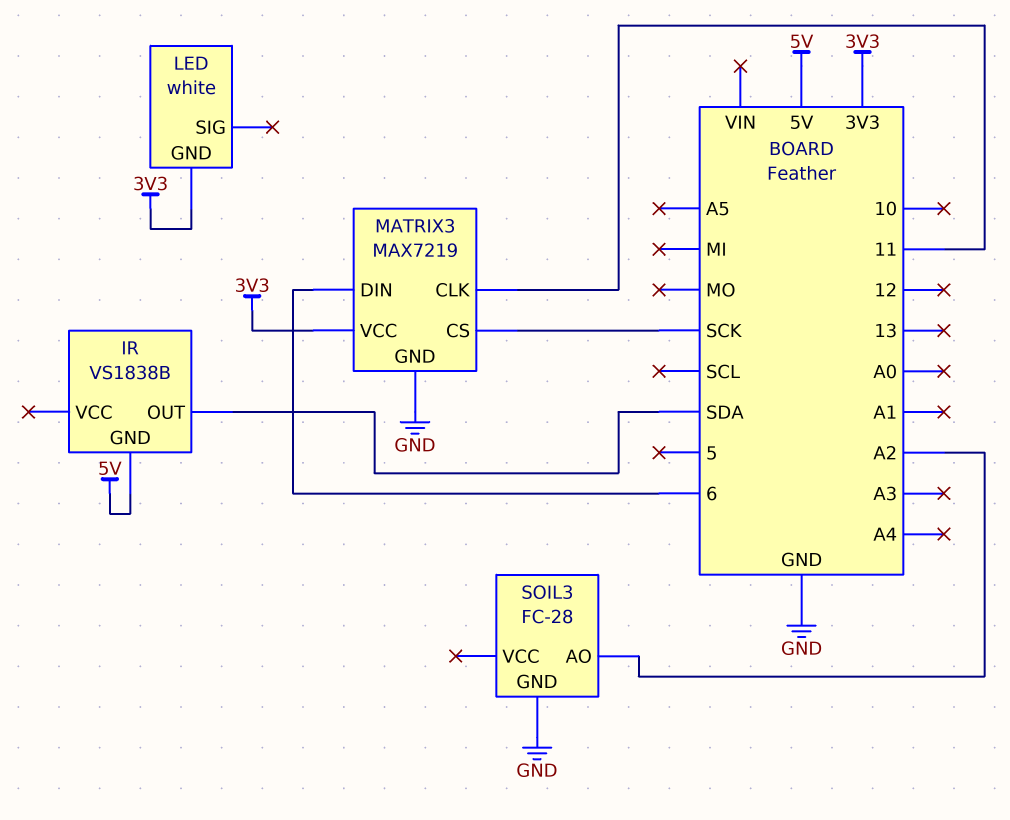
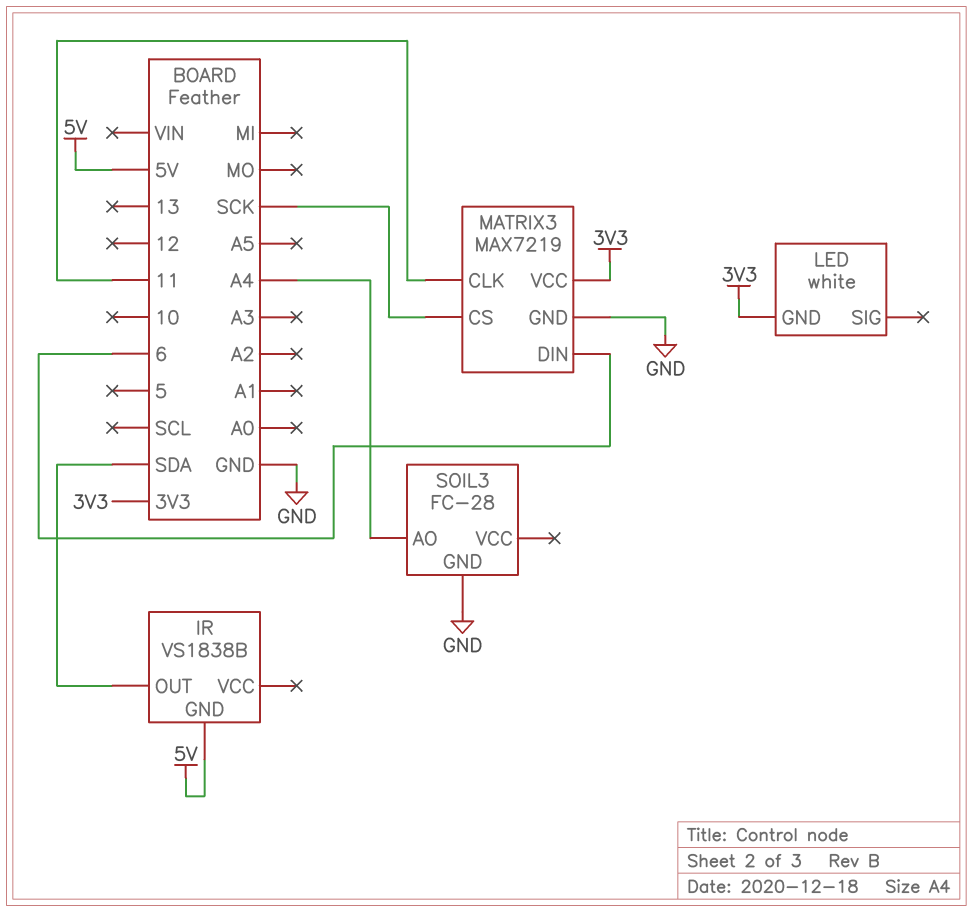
SOIL3 pin AO: A2 -> A4

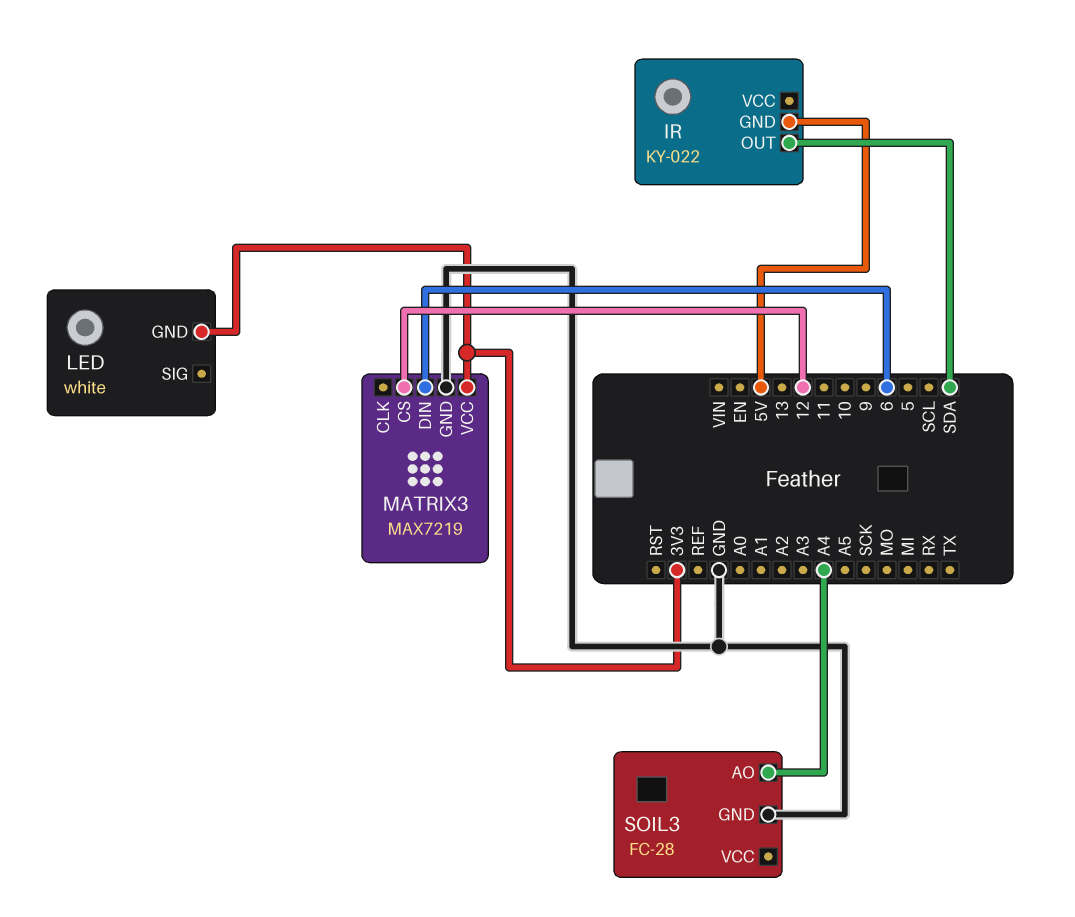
IR: VS1838B -> KY-022
MATRIX3 pin CLK: 11 -> none
MATRIX3 pin CS: SCK -> 12

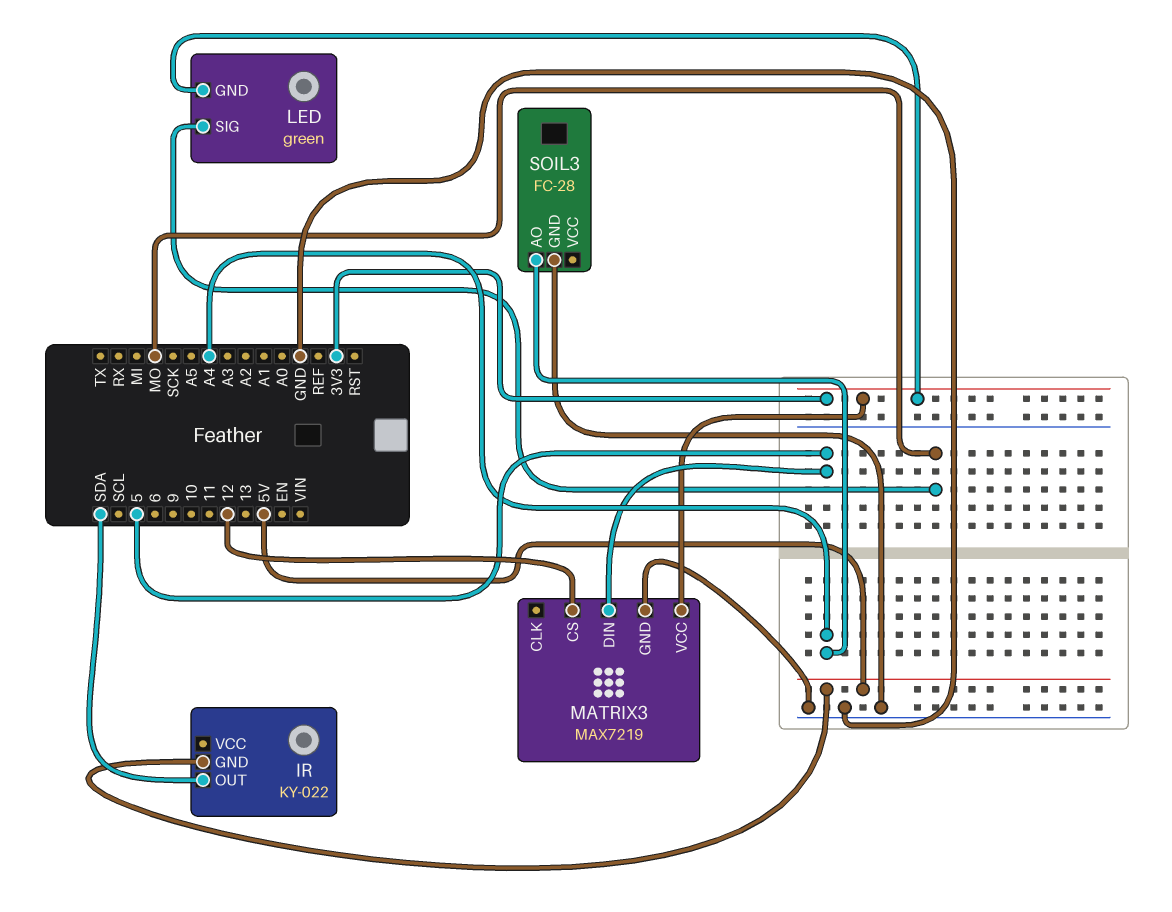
LED: white -> green
LED pin SIG: none -> MO
MATRIX3 pin DIN: 6 -> 5

